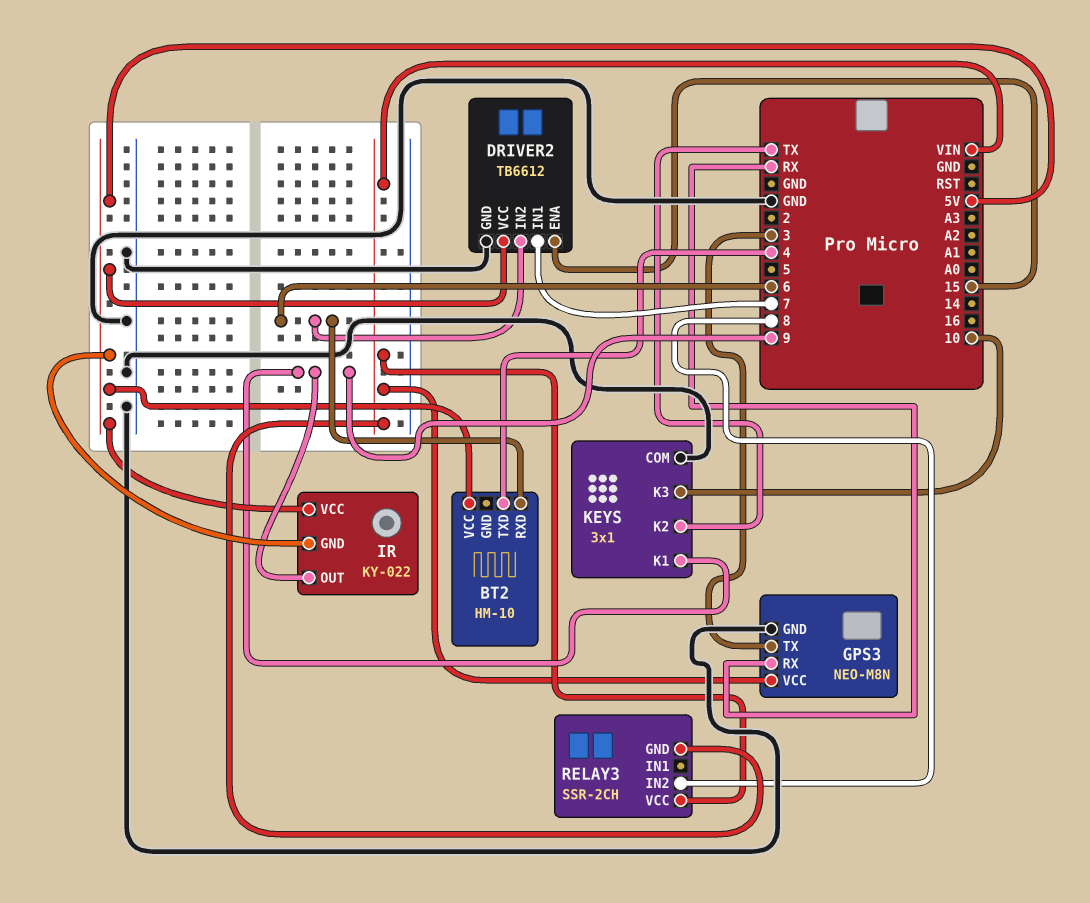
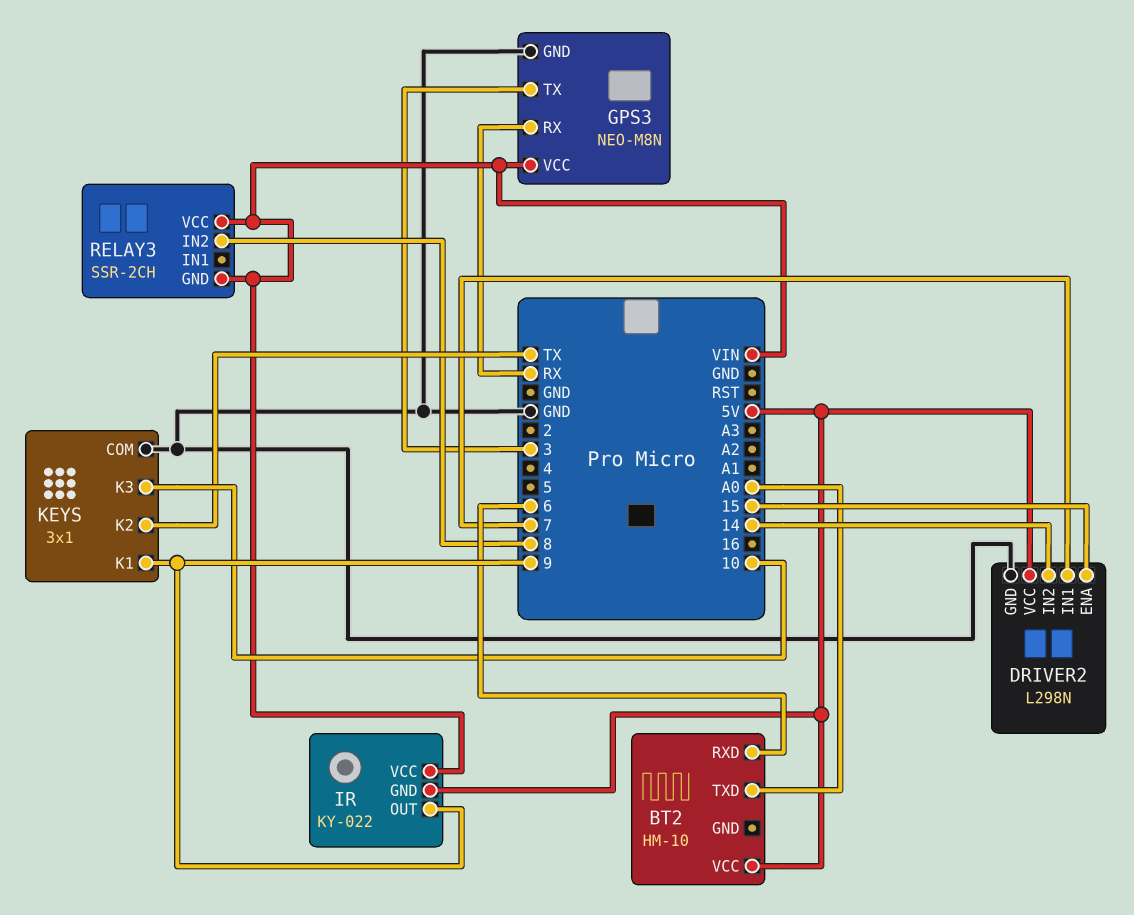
BT2 pin TXD: 4 -> A0
DRIVER2: TB6612 -> L298N
DRIVER2 pin IN2: 6 -> 14
IR pin VCC: 5V -> VIN

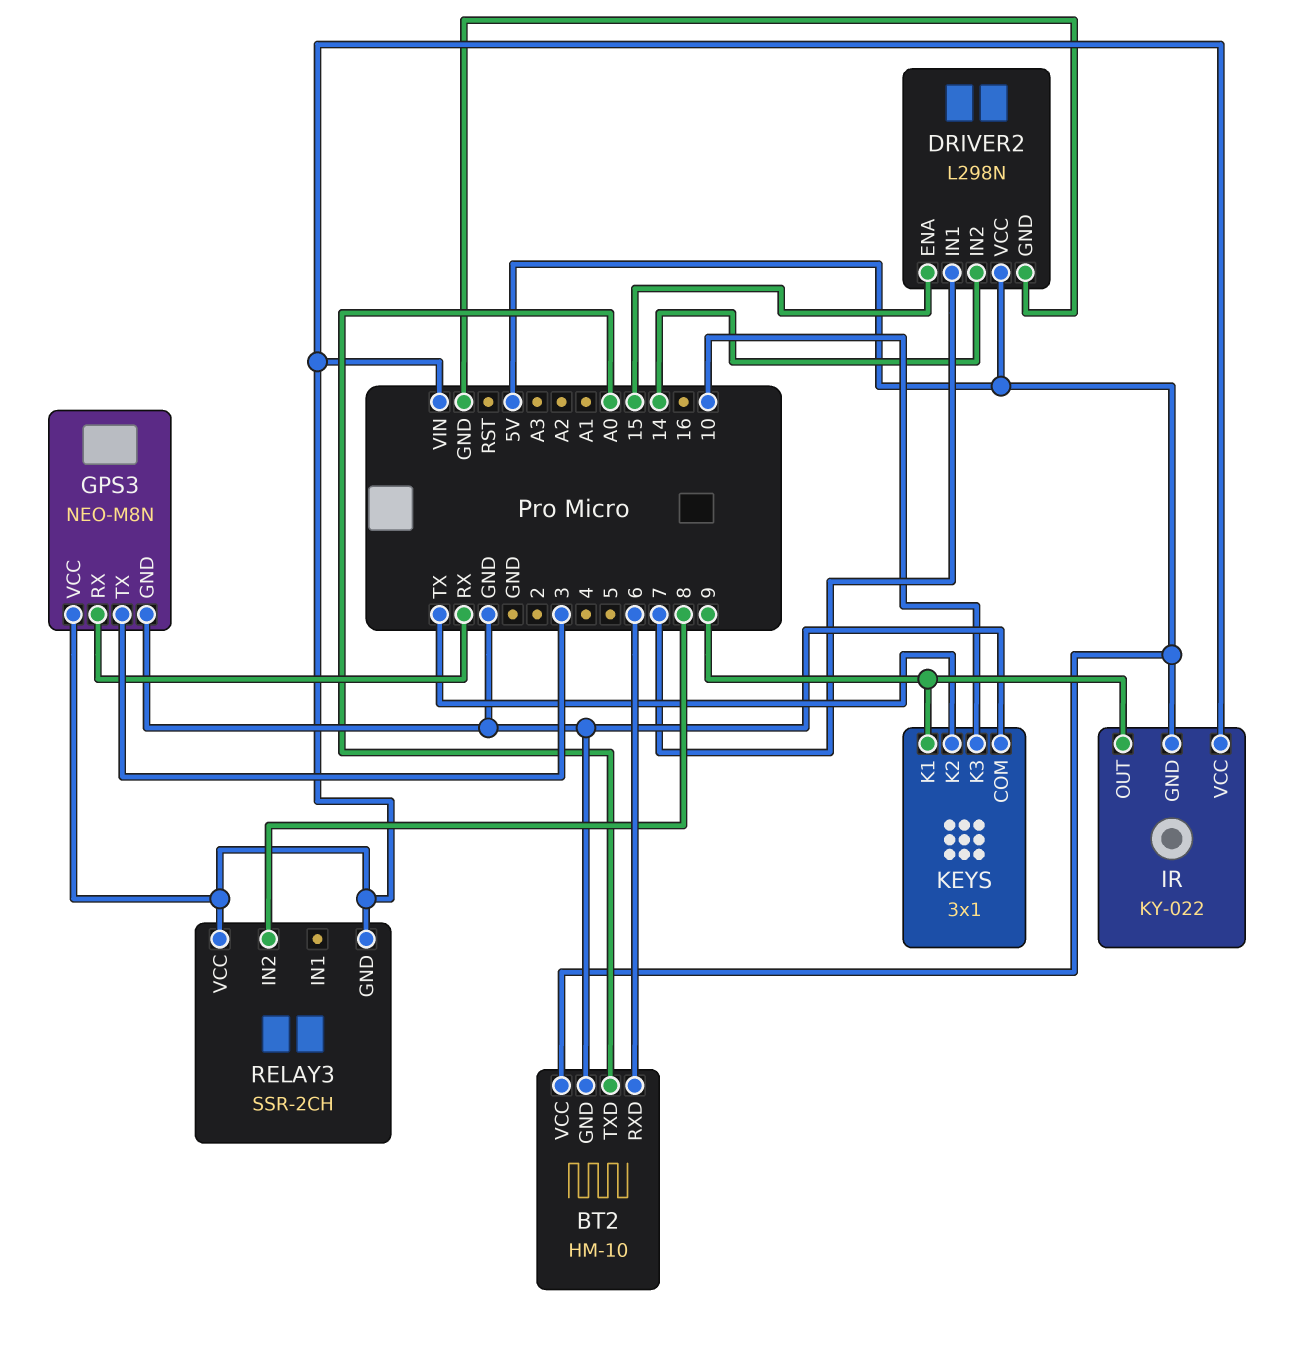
BT2 pin GND: none -> GND

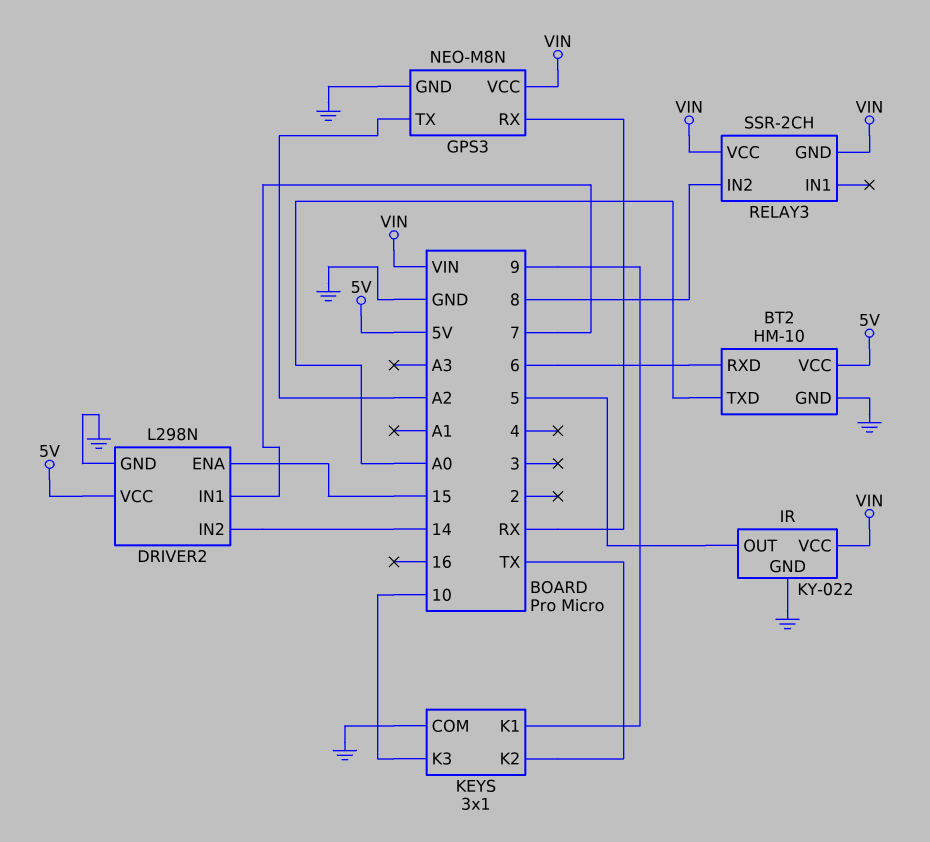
GPS3 pin TX: 3 -> A2
IR pin GND: 5V -> GND
IR pin OUT: 9 -> 5

